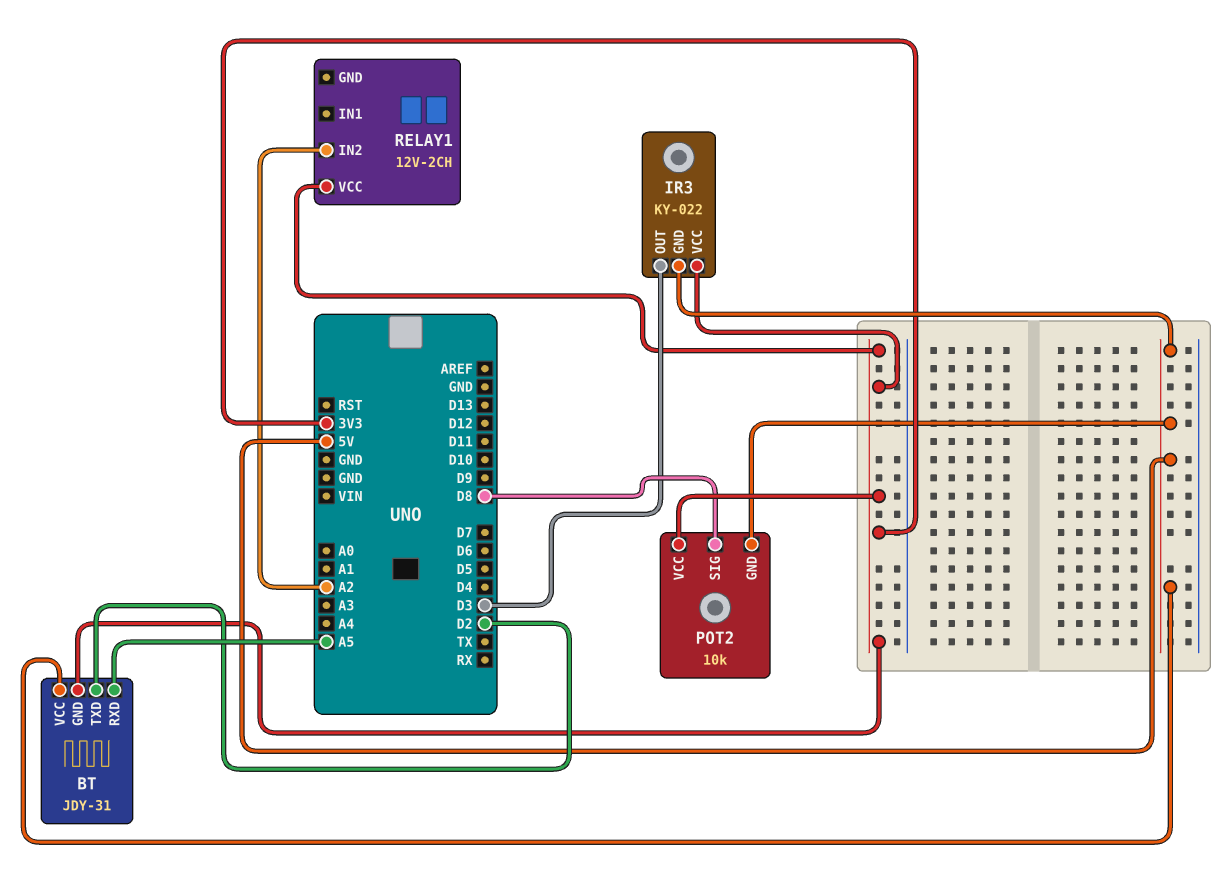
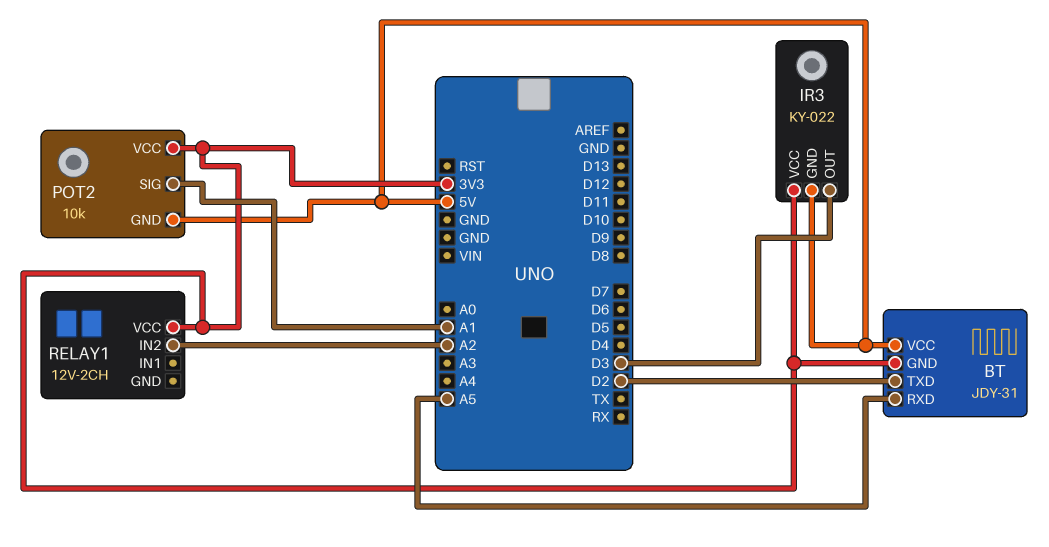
POT2 pin SIG: D8 -> A1

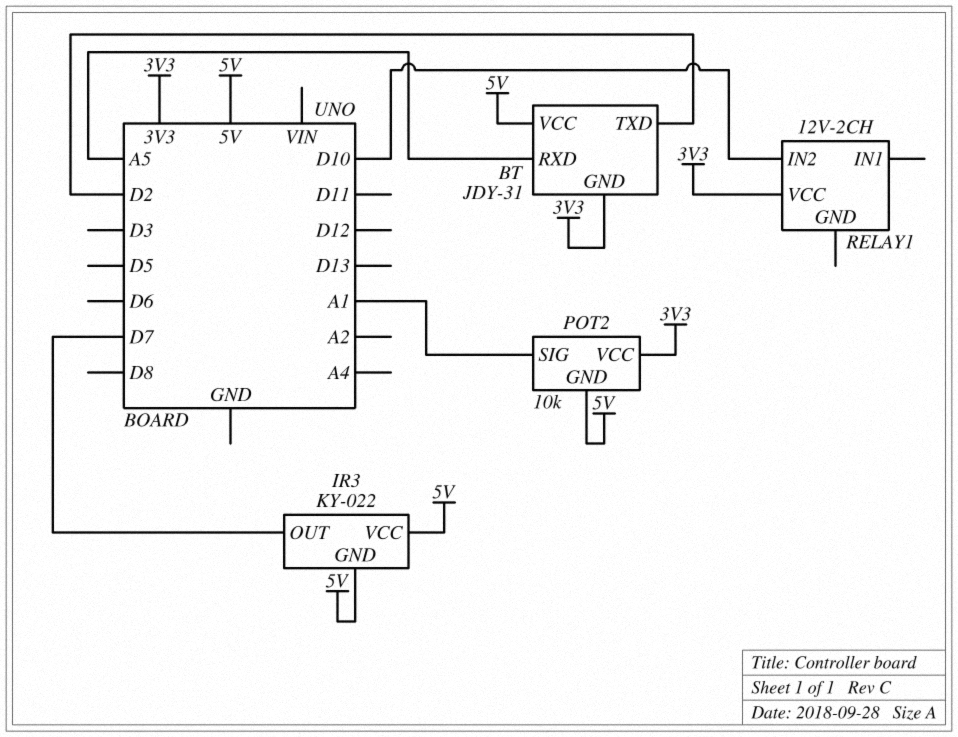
IR3 pin OUT: D3 -> D7
IR3 pin VCC: 3V3 -> 5V
RELAY1 pin IN2: A2 -> D10

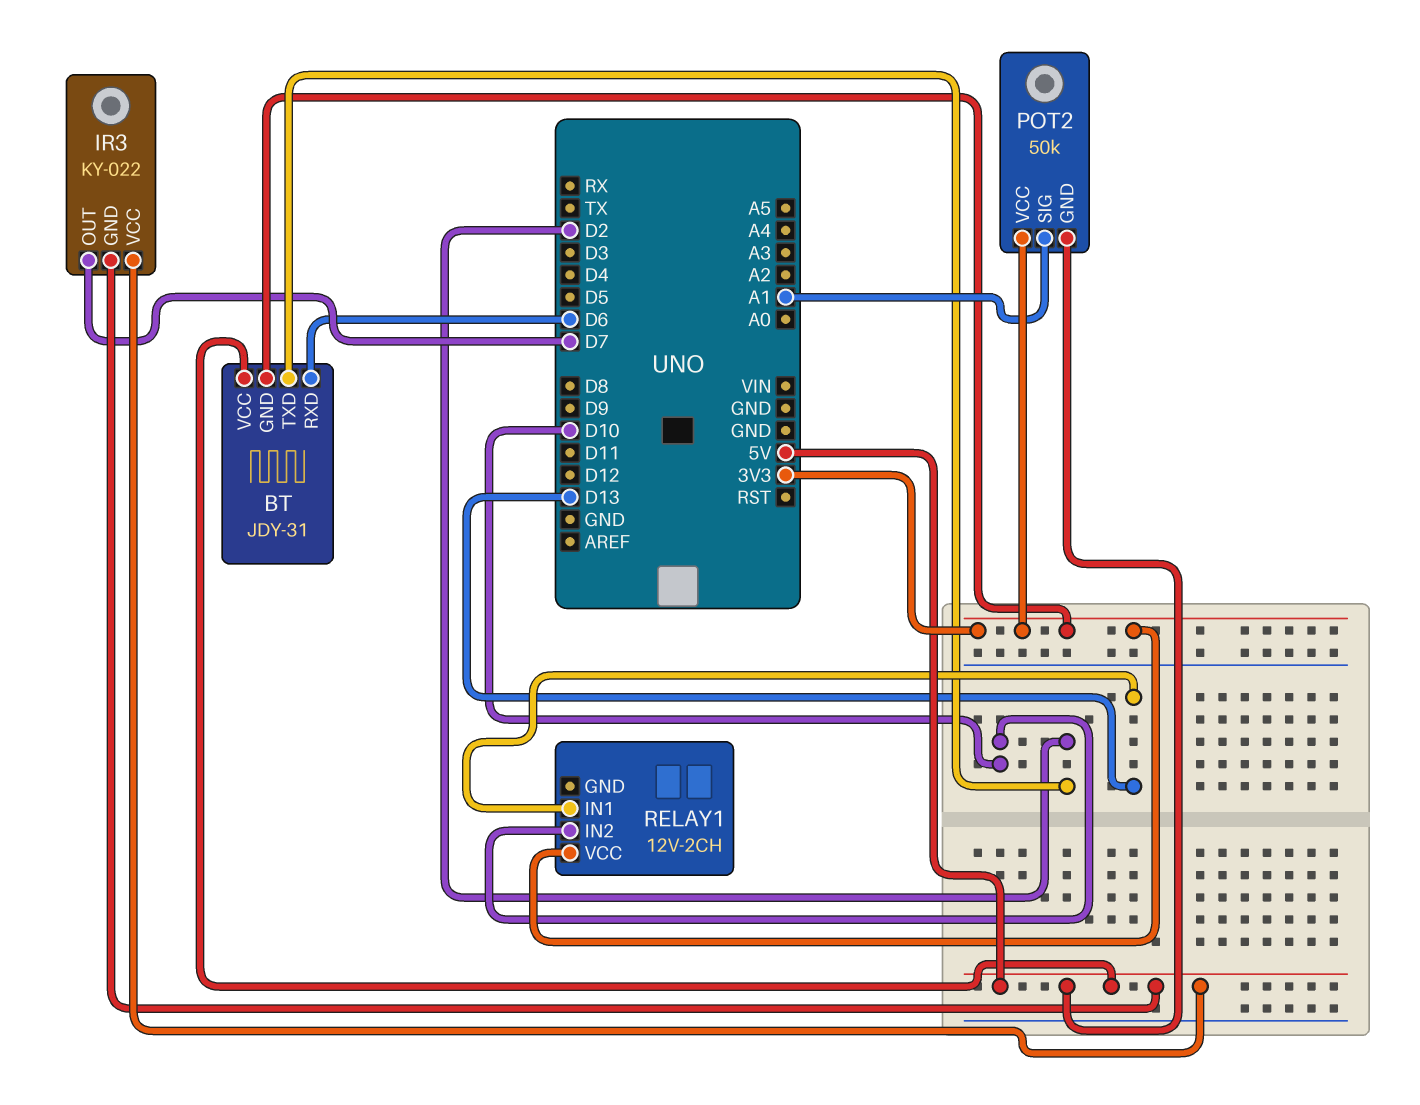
BT pin RXD: A5 -> D6
POT2: 10k -> 50k
RELAY1 pin IN1: none -> D13

